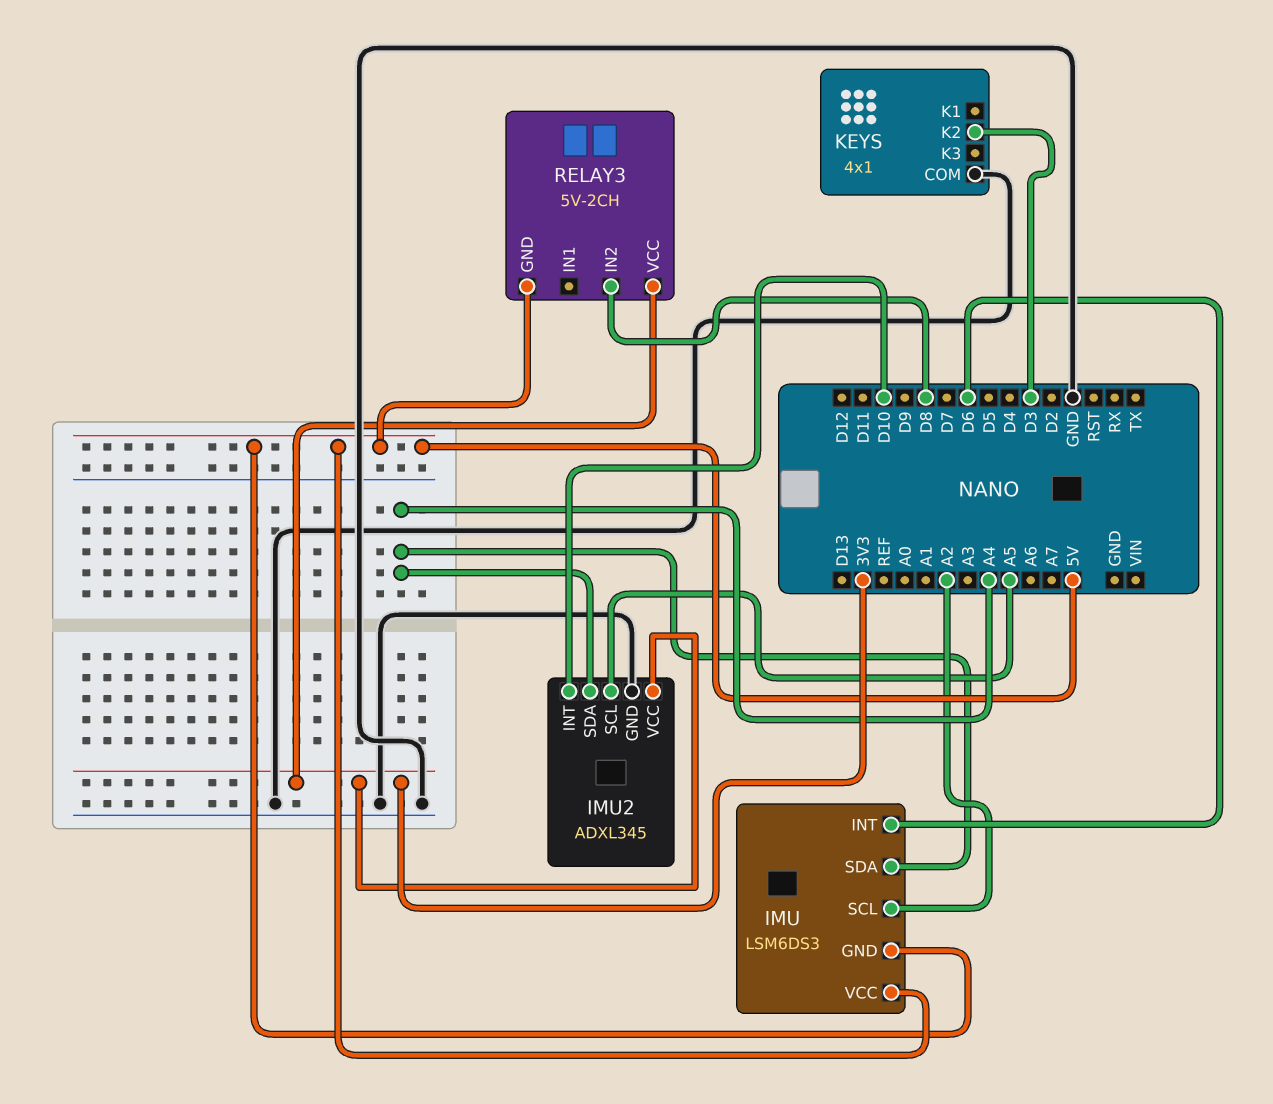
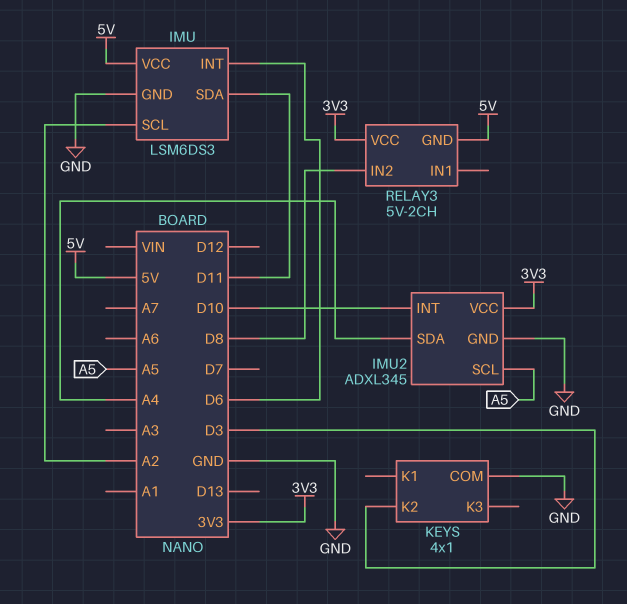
IMU pin GND: 5V -> GND
IMU pin SDA: A4 -> D11

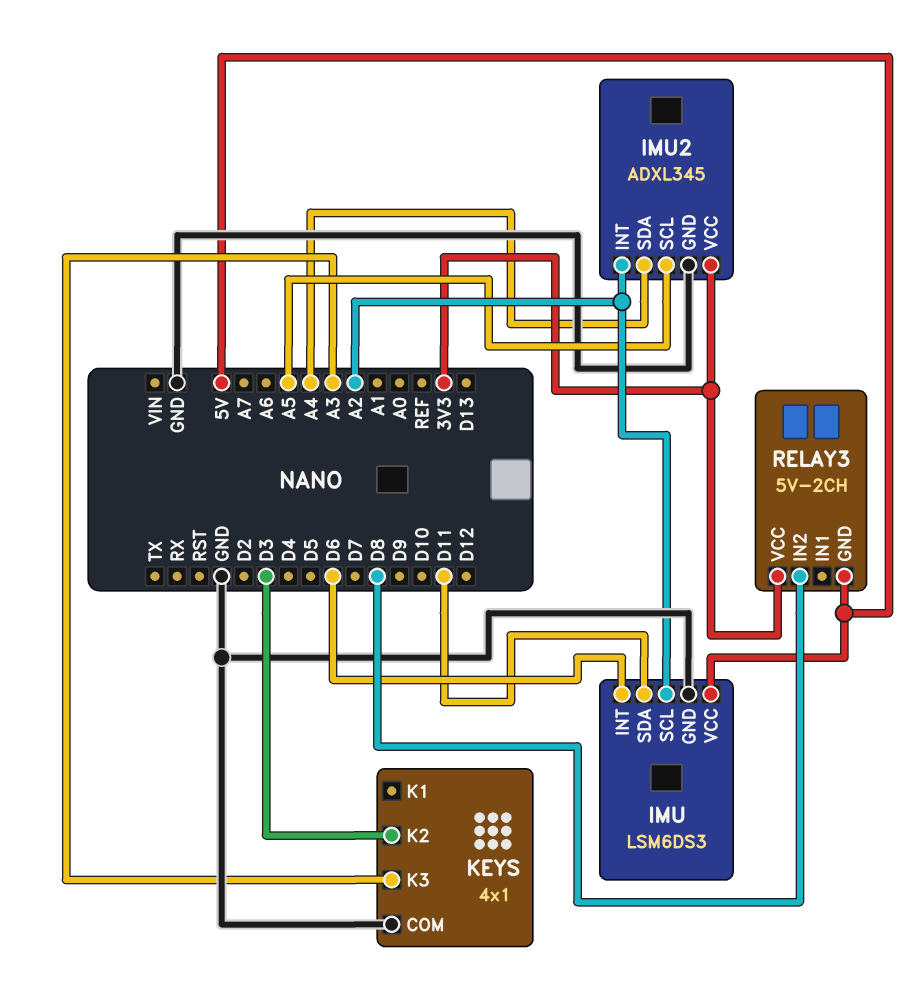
IMU2 pin INT: D10 -> A2
KEYS pin K3: none -> A3

